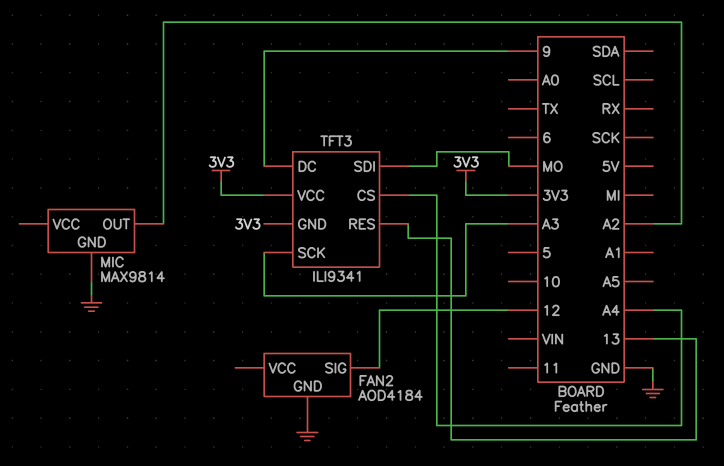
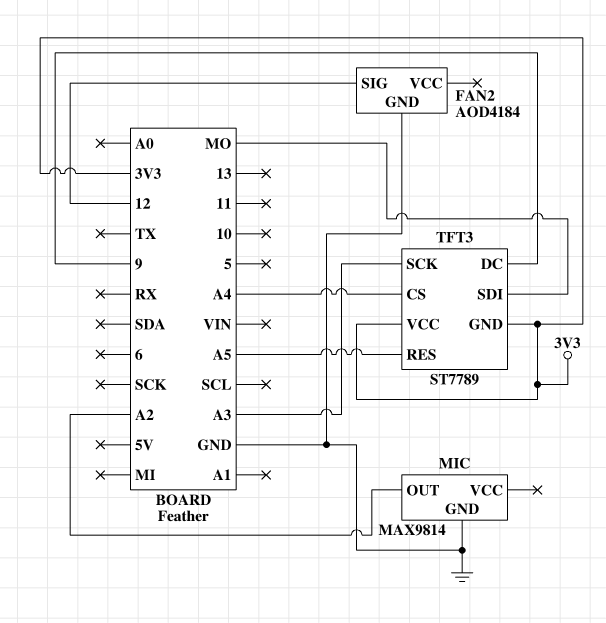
TFT3: ILI9341 -> ST7789
TFT3 pin RES: 13 -> A5

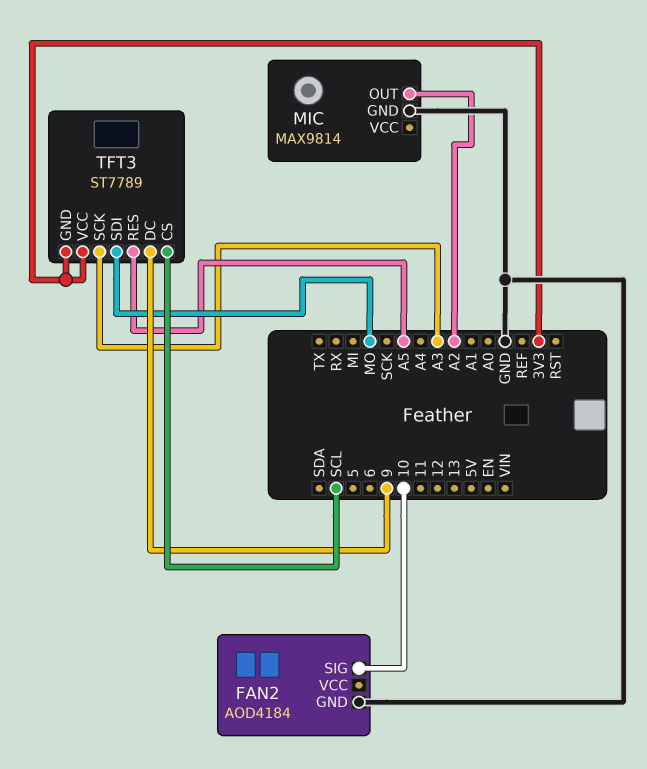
FAN2 pin SIG: 12 -> 10
TFT3 pin CS: A4 -> SCL

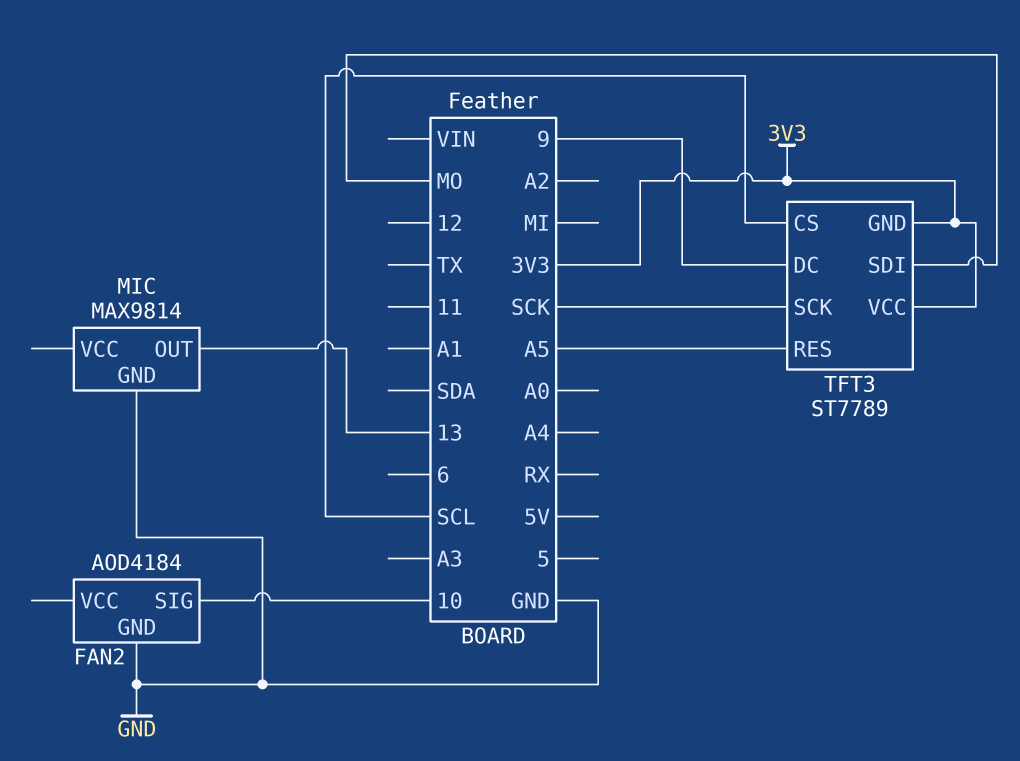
MIC pin OUT: A2 -> 13
TFT3 pin SCK: A3 -> SCK

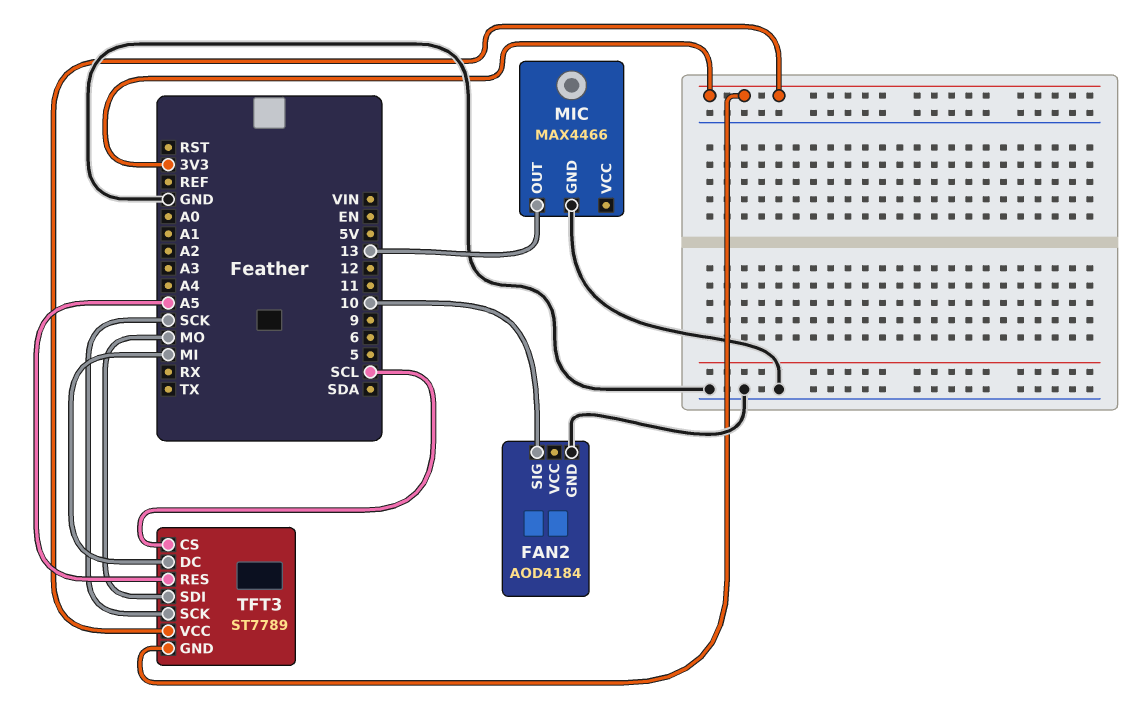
MIC: MAX9814 -> MAX4466
TFT3 pin DC: 9 -> MI

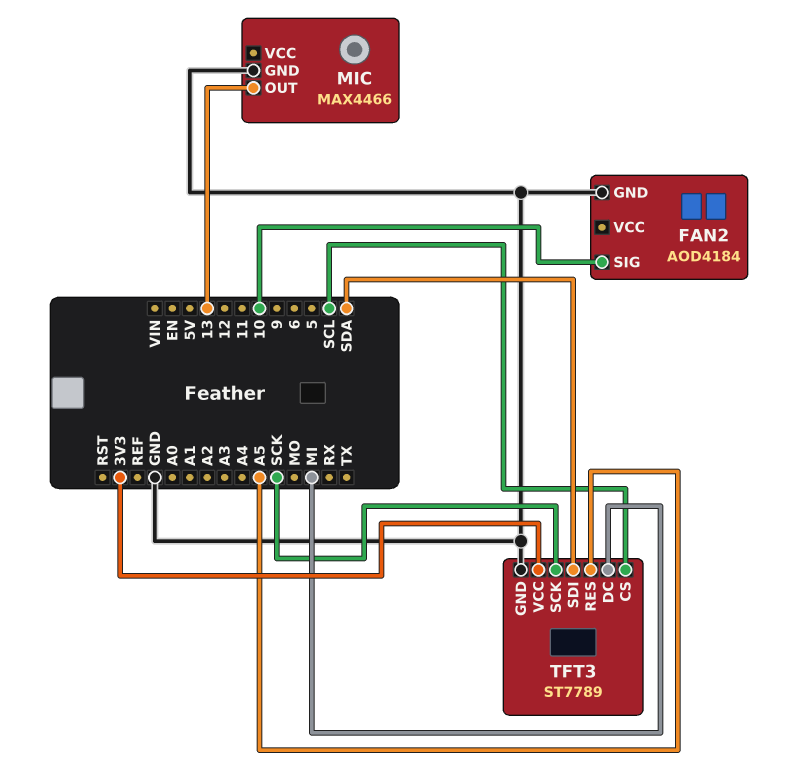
TFT3 pin GND: 3V3 -> GND
TFT3 pin SDI: MO -> SDA

